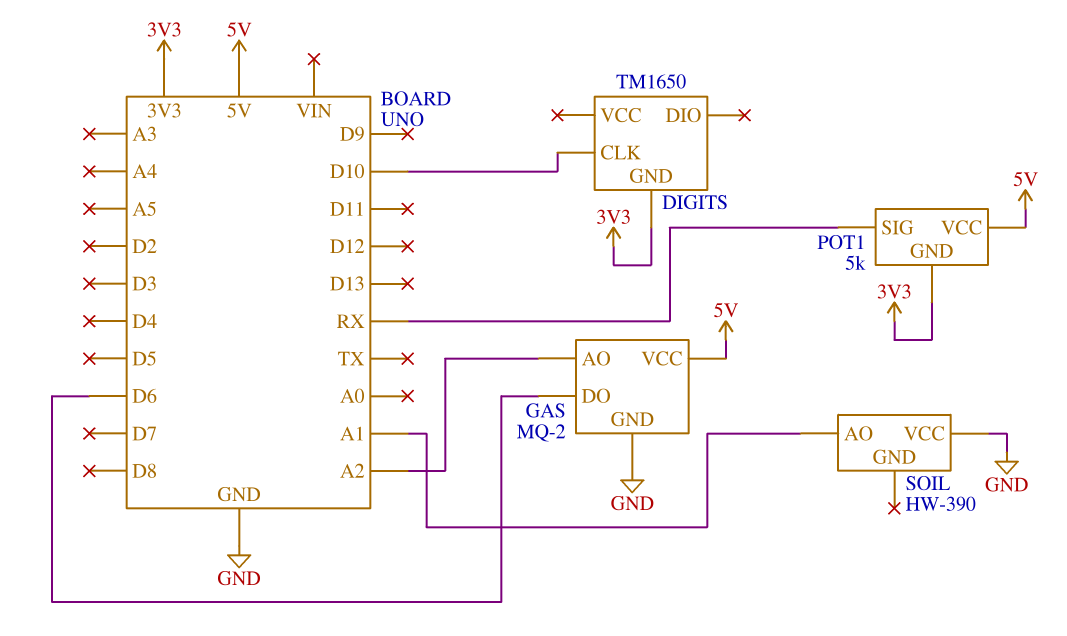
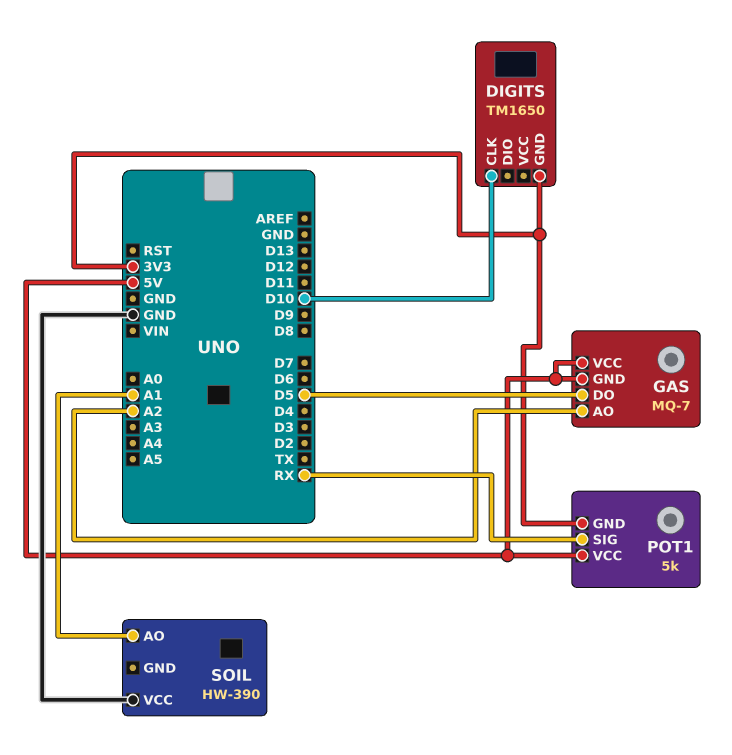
GAS: MQ-2 -> MQ-7
GAS pin DO: D6 -> D5
GAS pin GND: GND -> 5V

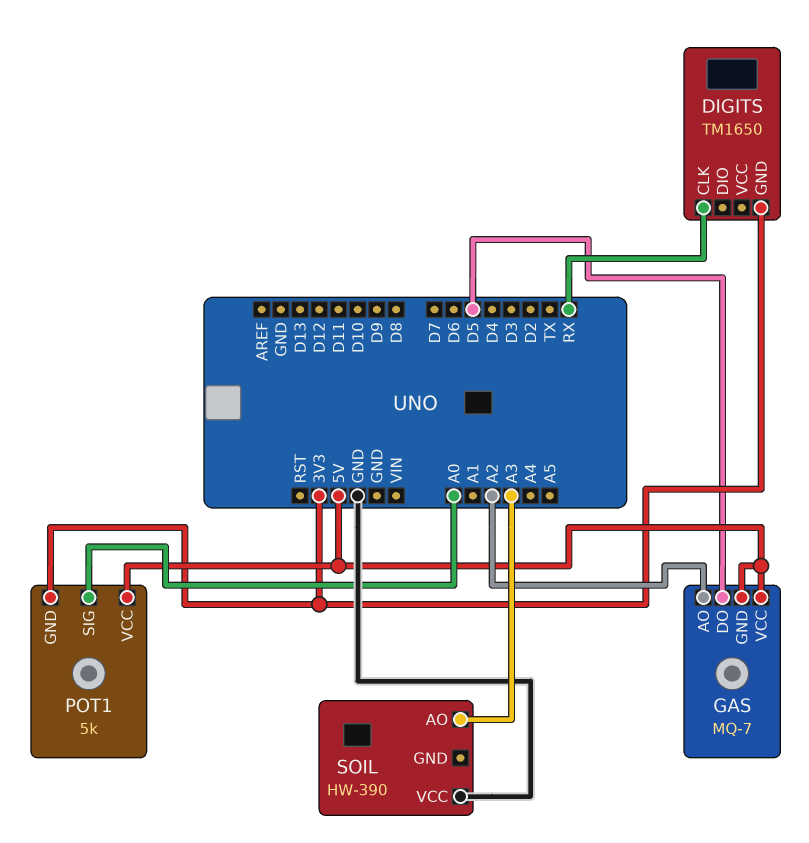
DIGITS pin CLK: D10 -> RX
POT1 pin SIG: RX -> A0
SOIL pin AO: A1 -> A3

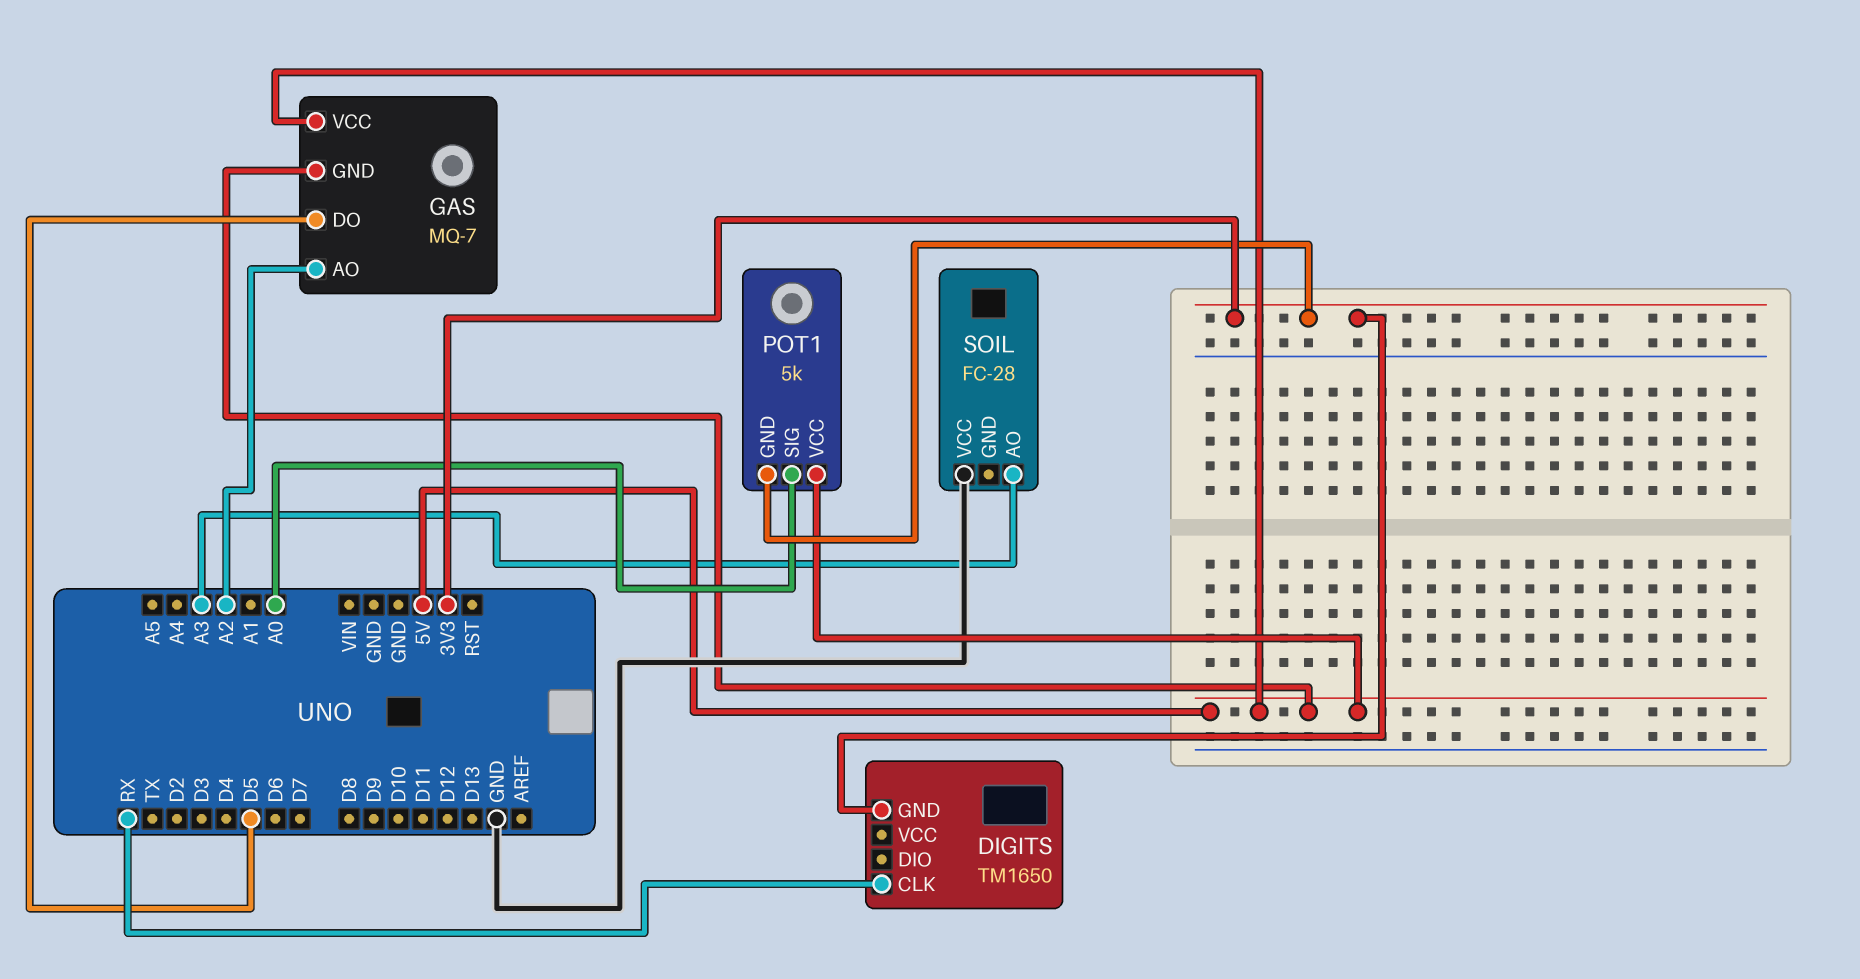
SOIL: HW-390 -> FC-28

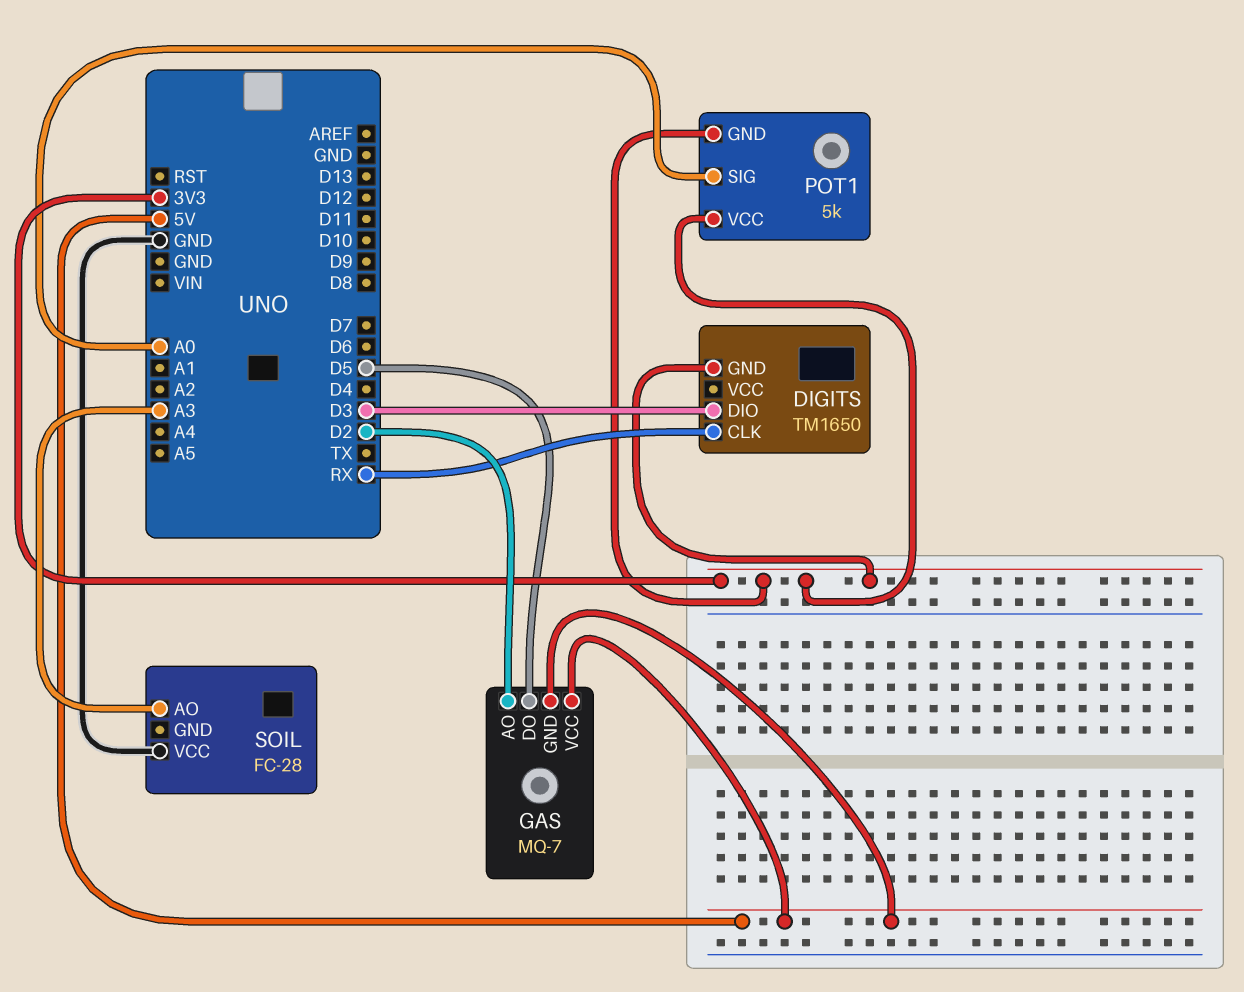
DIGITS pin DIO: none -> D3
GAS pin AO: A2 -> D2
POT1 pin VCC: 5V -> 3V3

